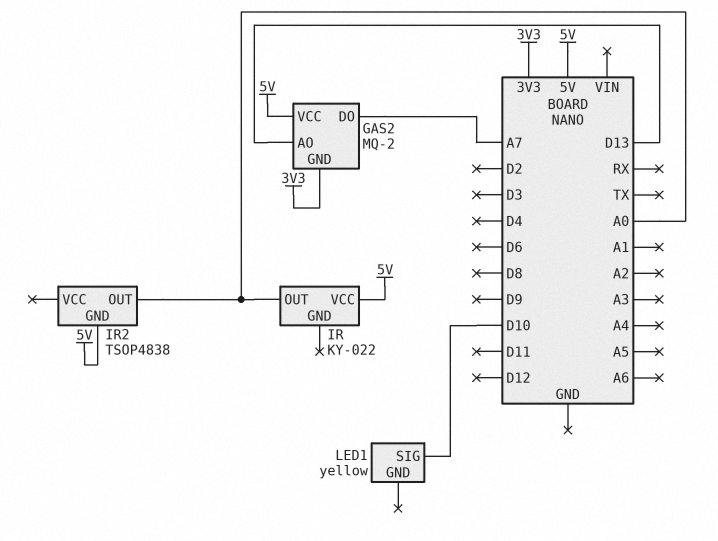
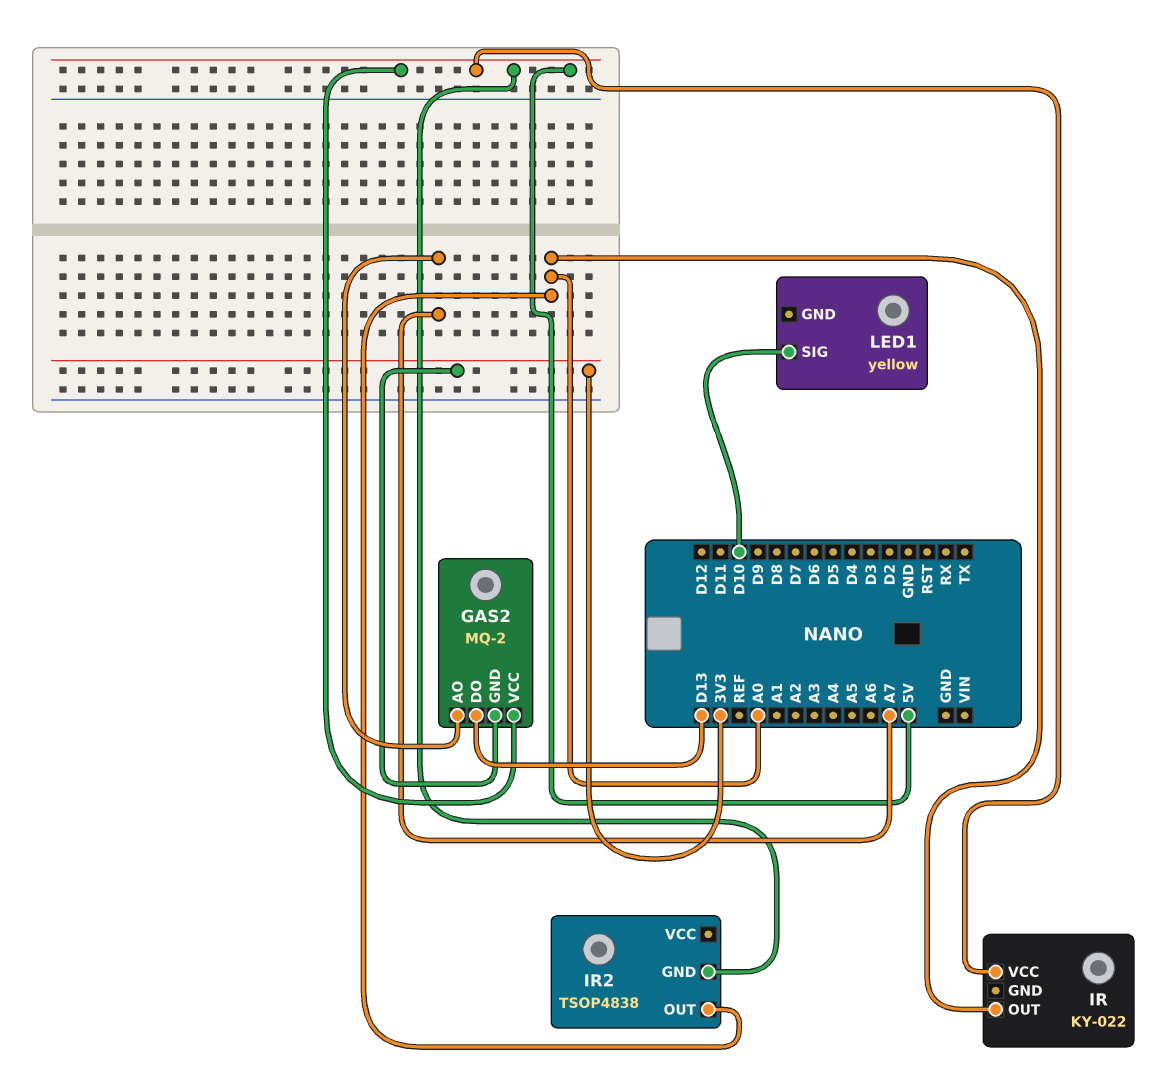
GAS2 pin AO: D13 -> A7
GAS2 pin DO: A7 -> D13

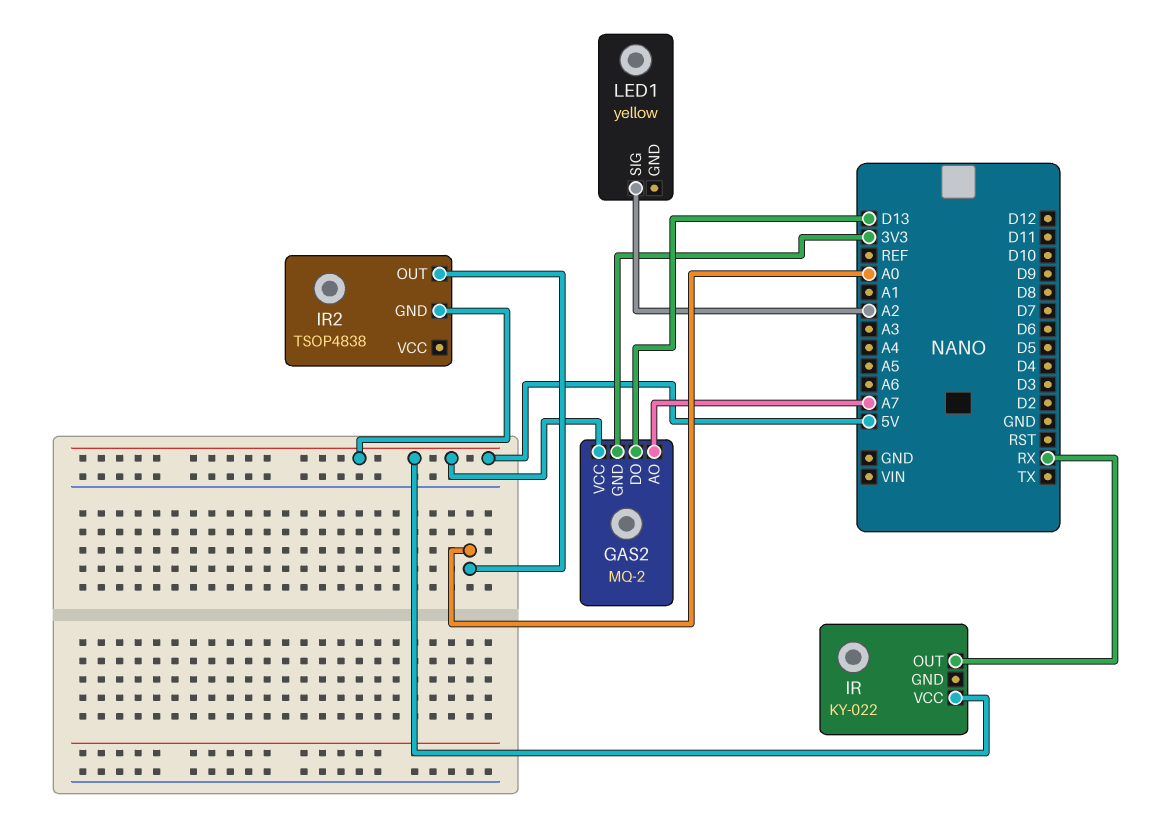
IR pin OUT: A0 -> RX
LED1 pin SIG: D10 -> A2

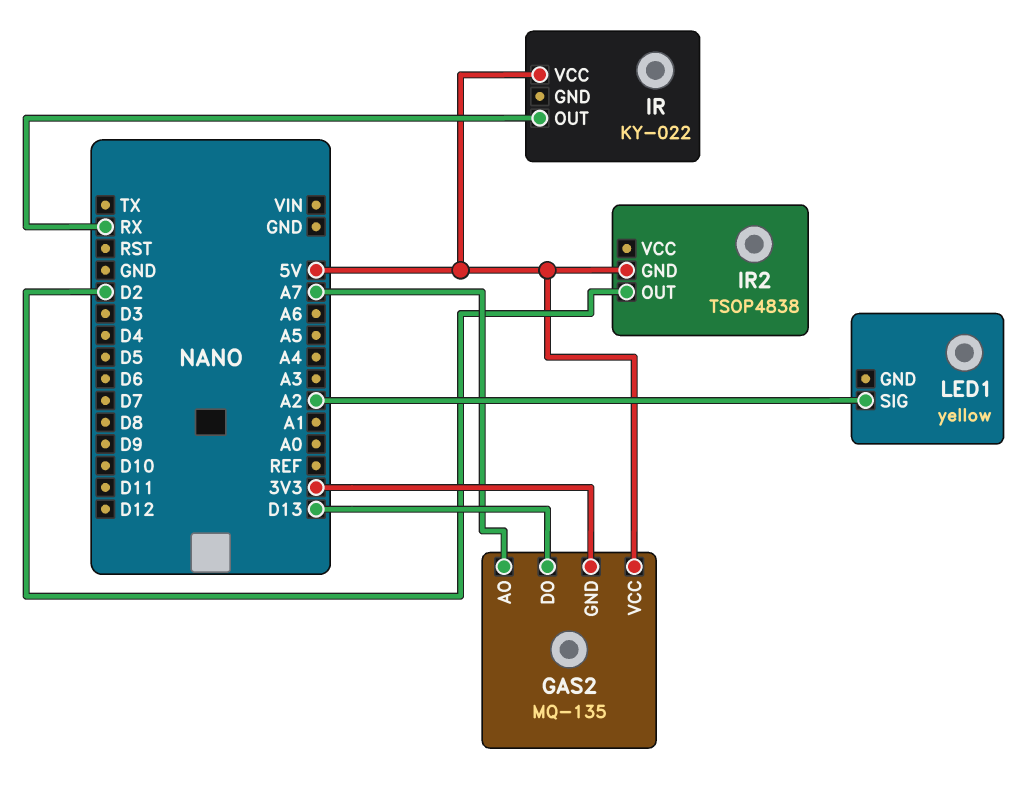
GAS2: MQ-2 -> MQ-135
IR2 pin OUT: A0 -> D2

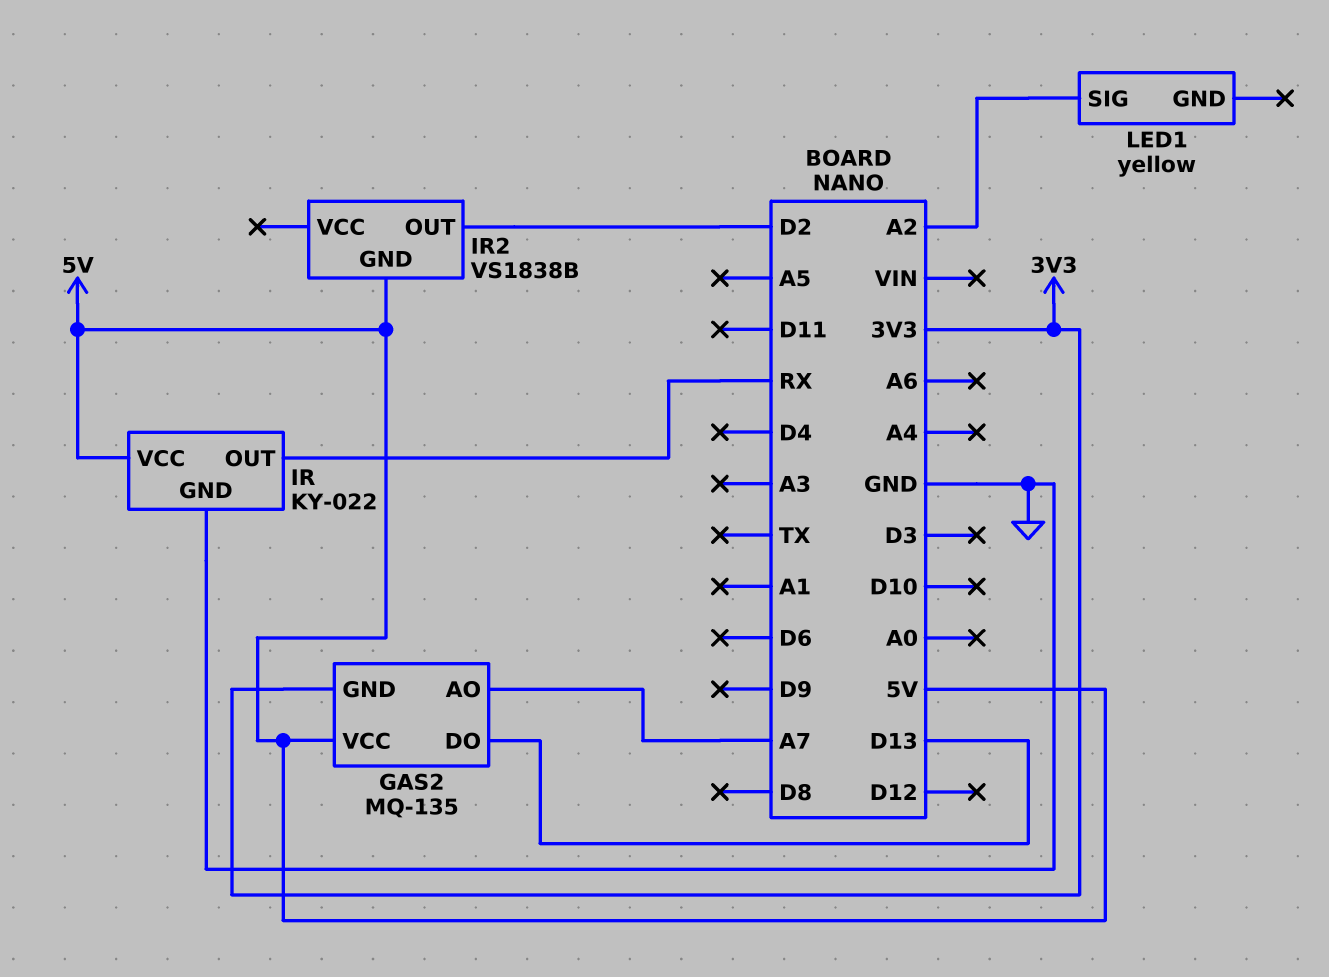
IR pin GND: none -> GND
IR2: TSOP4838 -> VS1838B

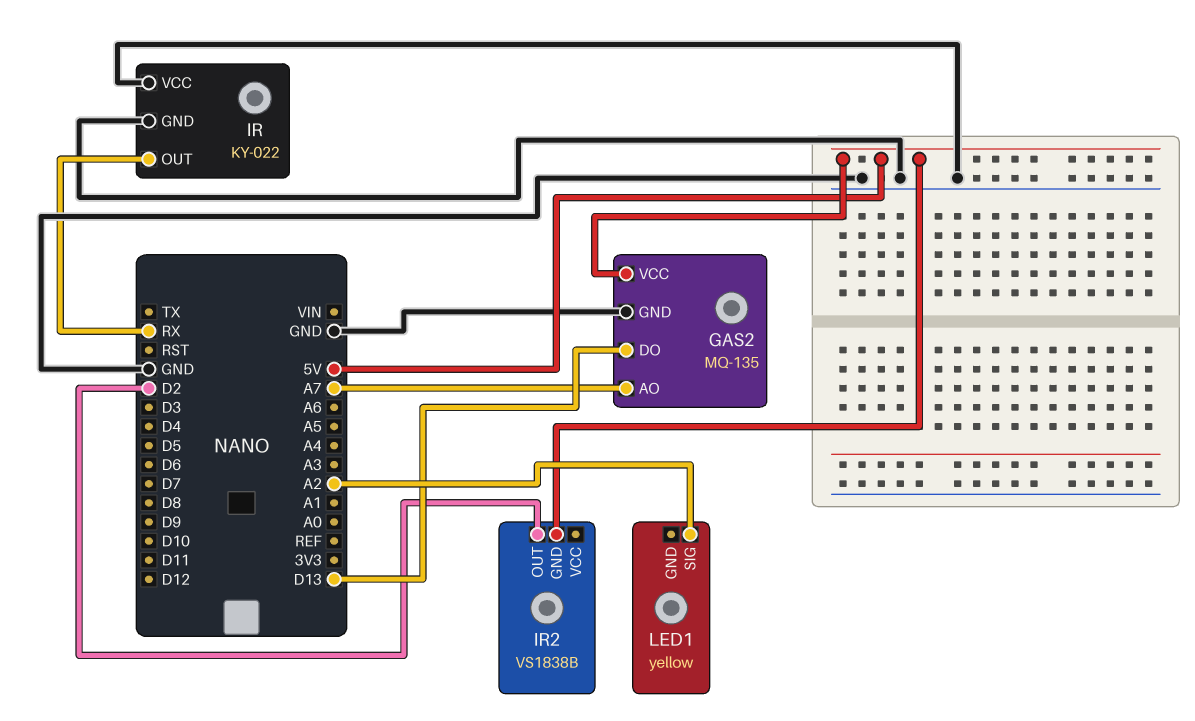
GAS2 pin GND: 3V3 -> GND
IR pin VCC: 5V -> GND

